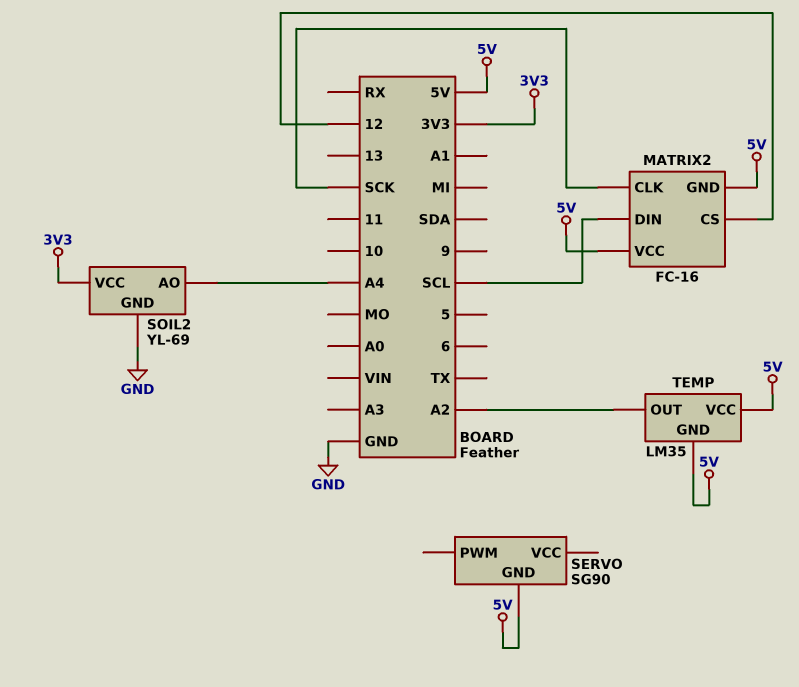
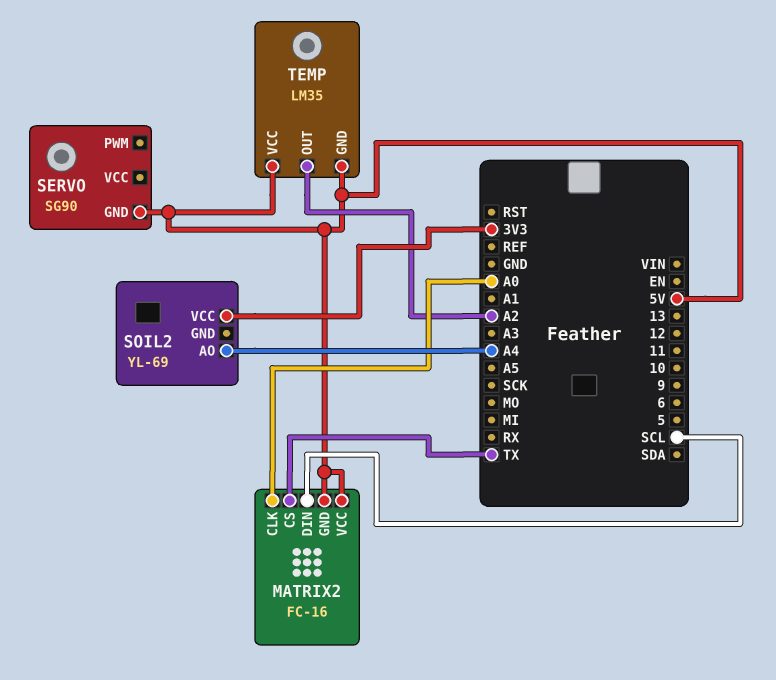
MATRIX2 pin CLK: SCK -> A0
MATRIX2 pin CS: 12 -> TX
SOIL2 pin GND: GND -> none

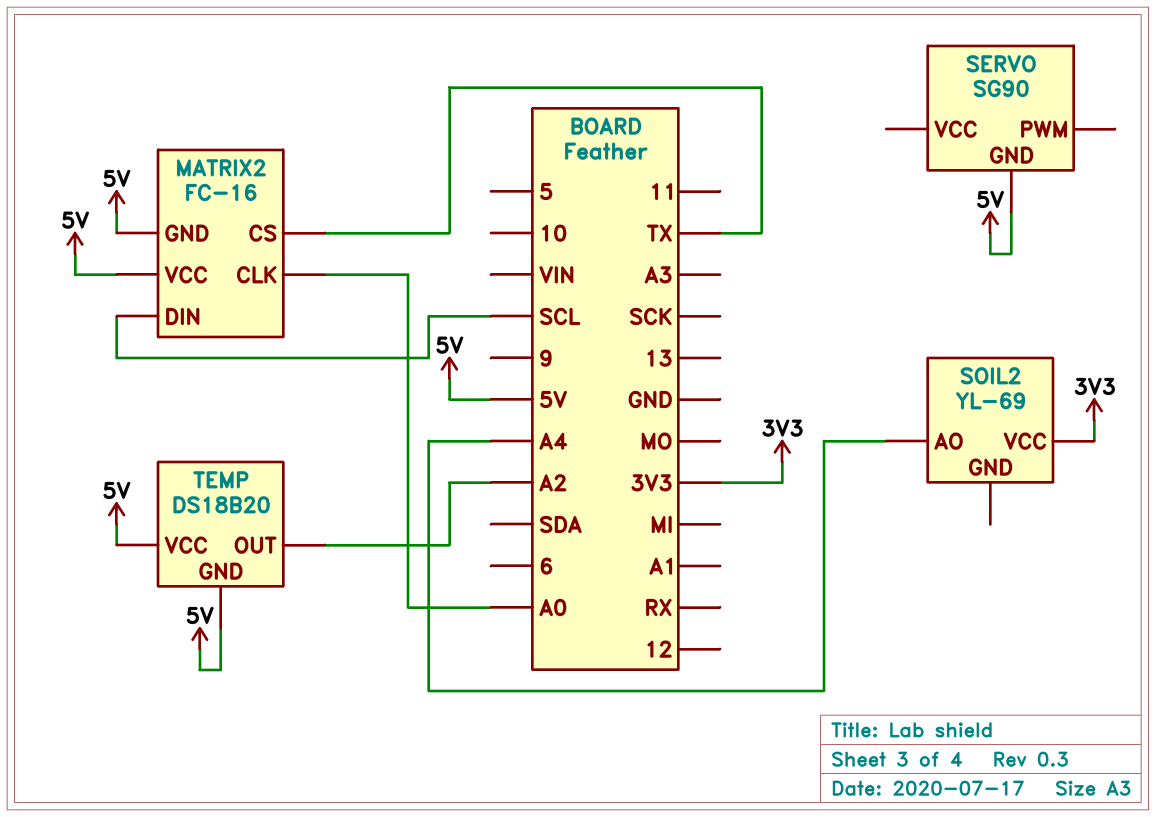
TEMP: LM35 -> DS18B20

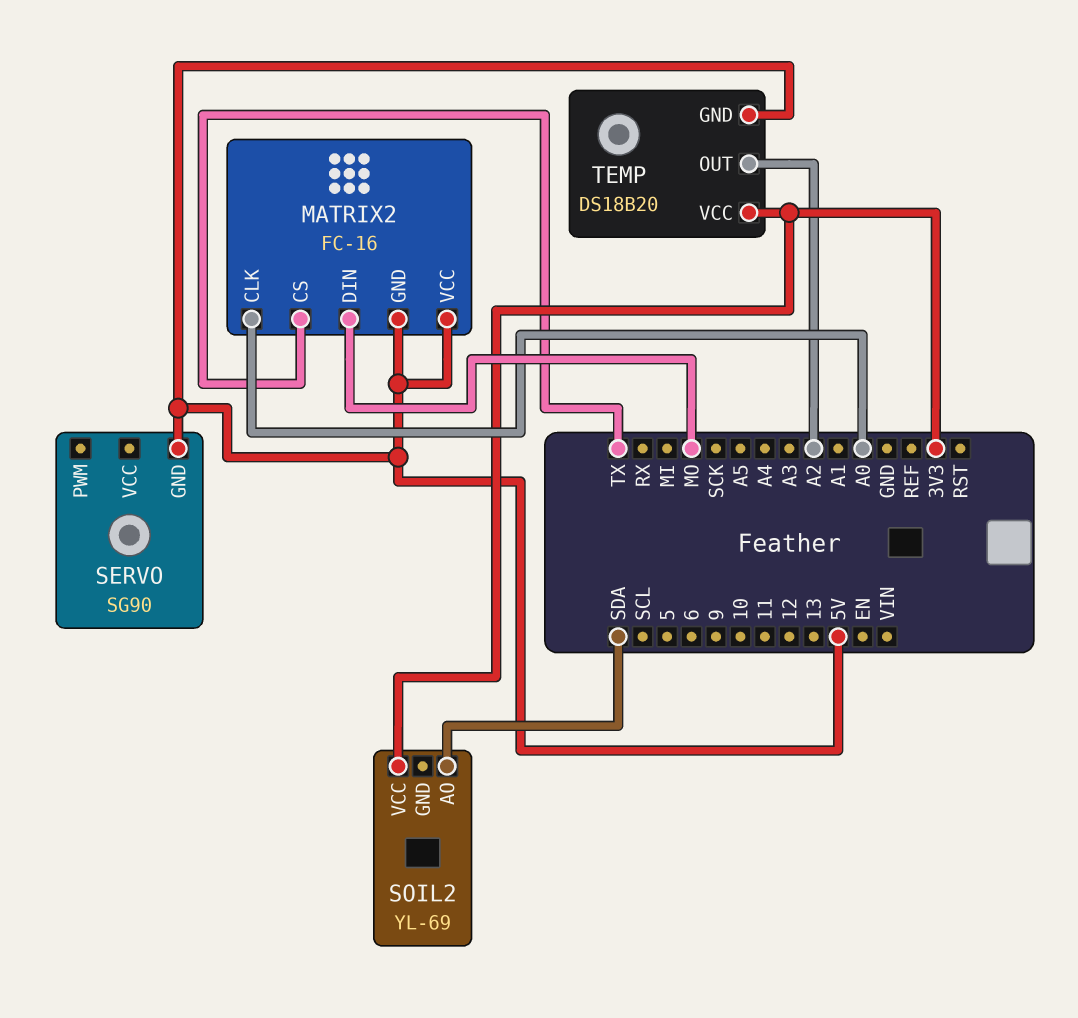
MATRIX2 pin DIN: SCL -> MO
SOIL2 pin AO: A4 -> SDA
TEMP pin VCC: 5V -> 3V3

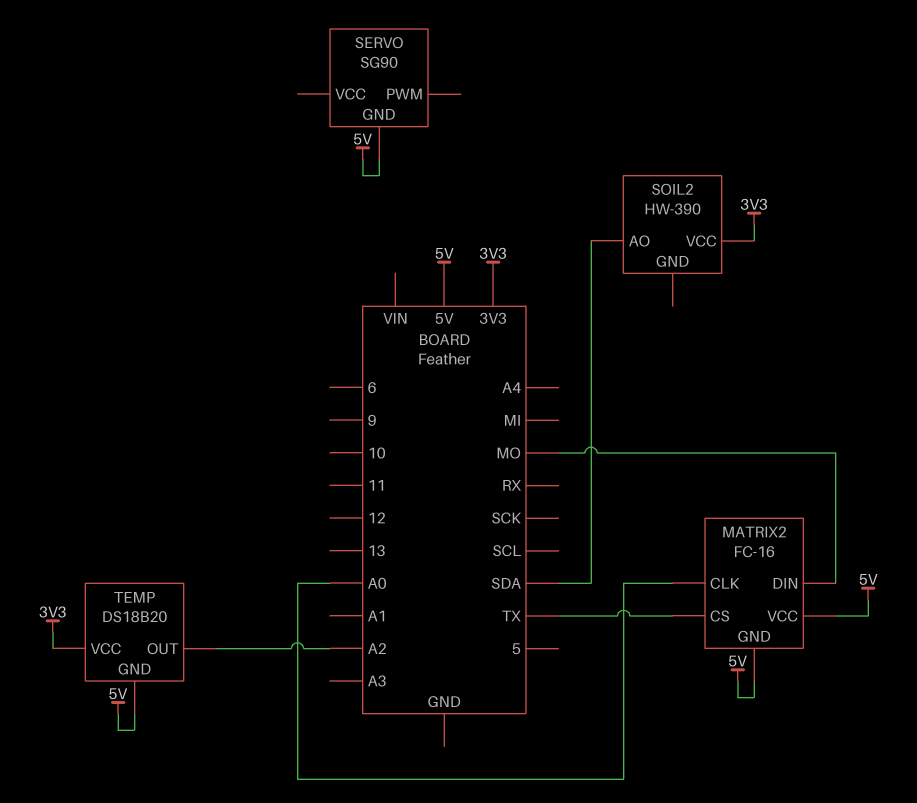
SOIL2: YL-69 -> HW-390

